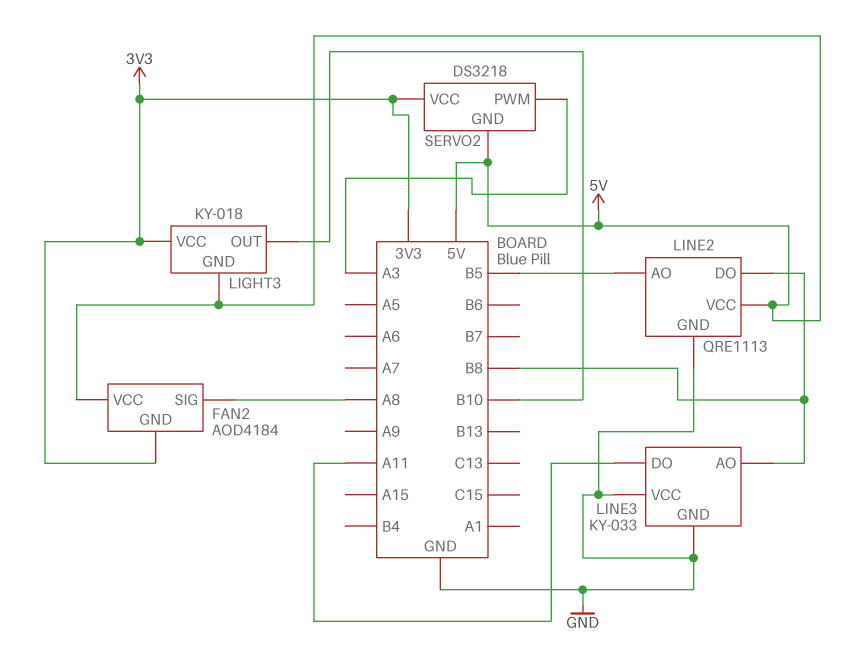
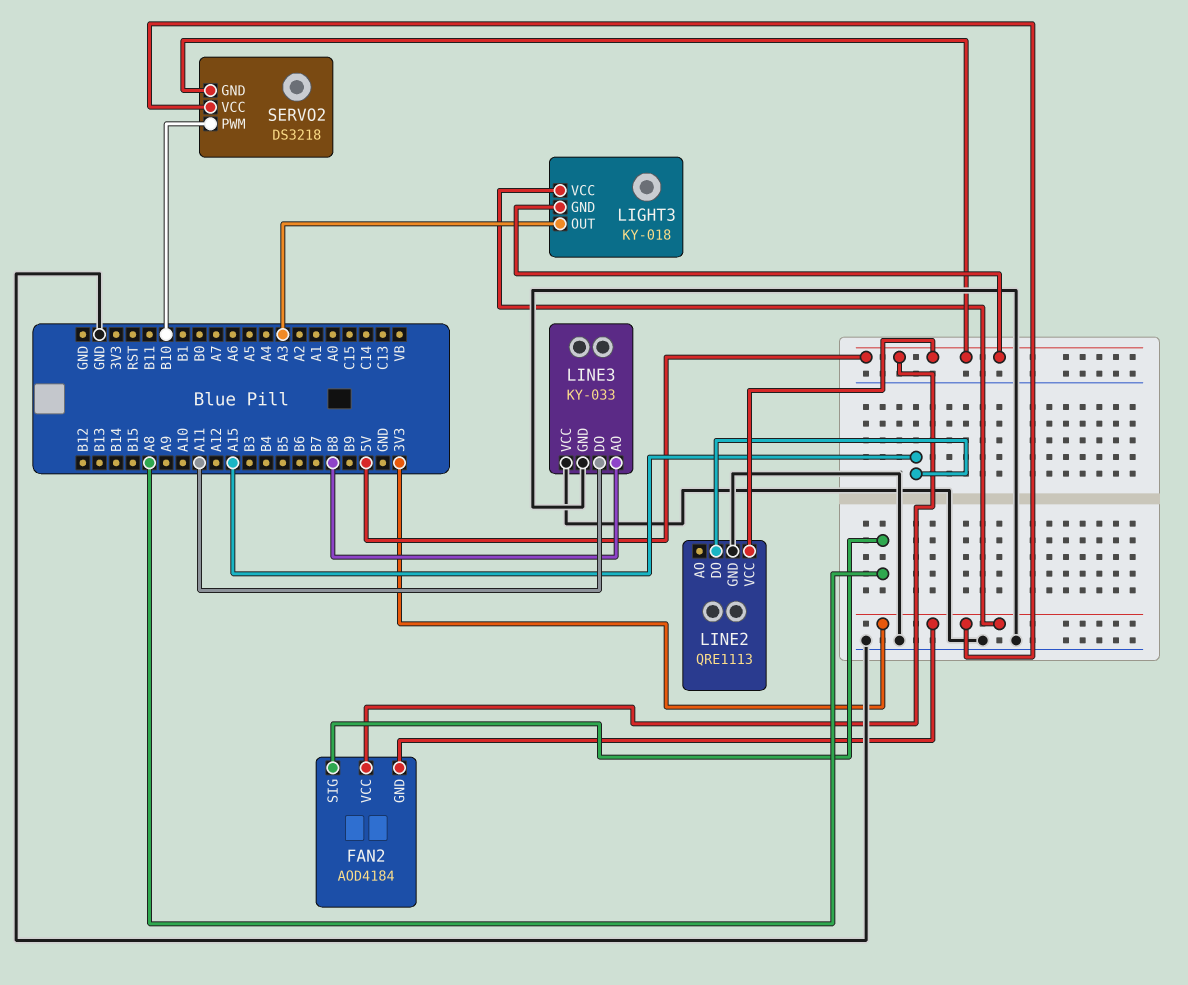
LIGHT3 pin OUT: B10 -> A3
LINE2 pin AO: B5 -> none
LINE2 pin DO: B8 -> A15
SERVO2 pin PWM: A3 -> B10

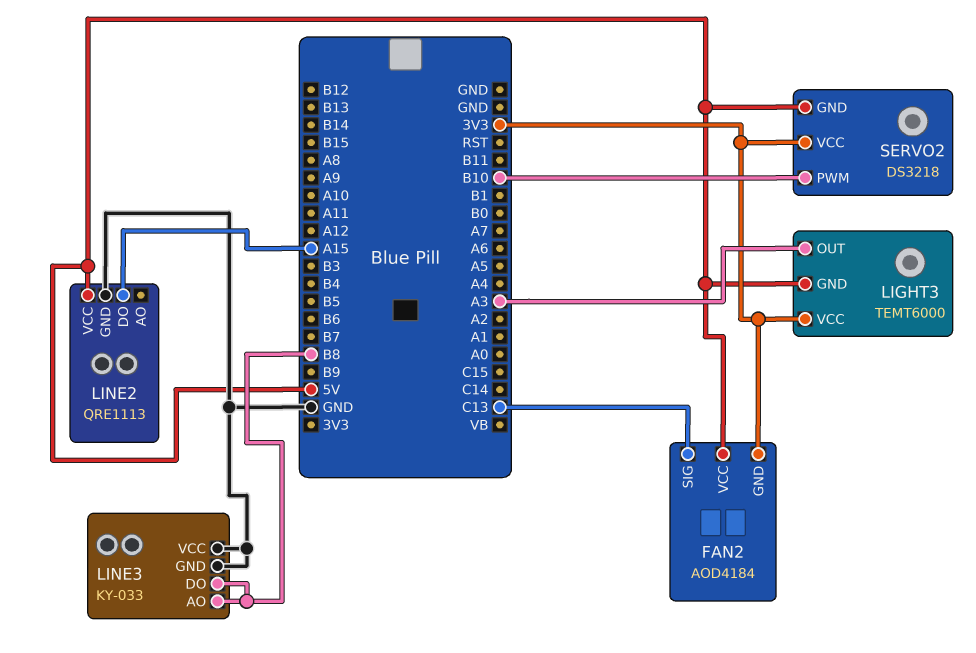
FAN2 pin SIG: A8 -> C13
LIGHT3: KY-018 -> TEMT6000
LINE3 pin DO: A11 -> B8

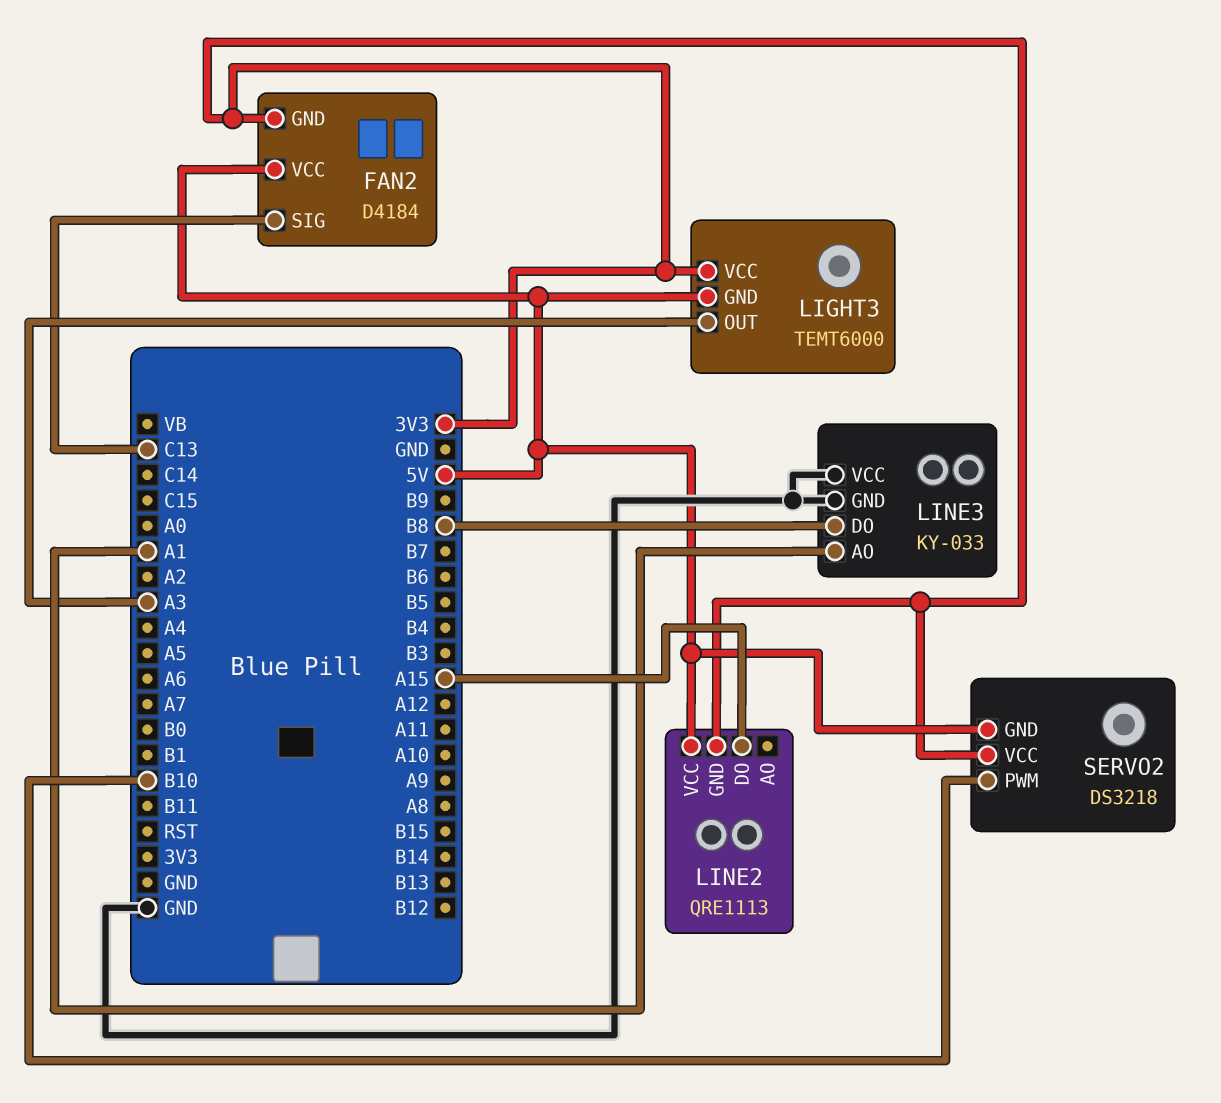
FAN2: AOD4184 -> D4184
LINE2 pin GND: GND -> 3V3
LINE3 pin AO: B8 -> A1

